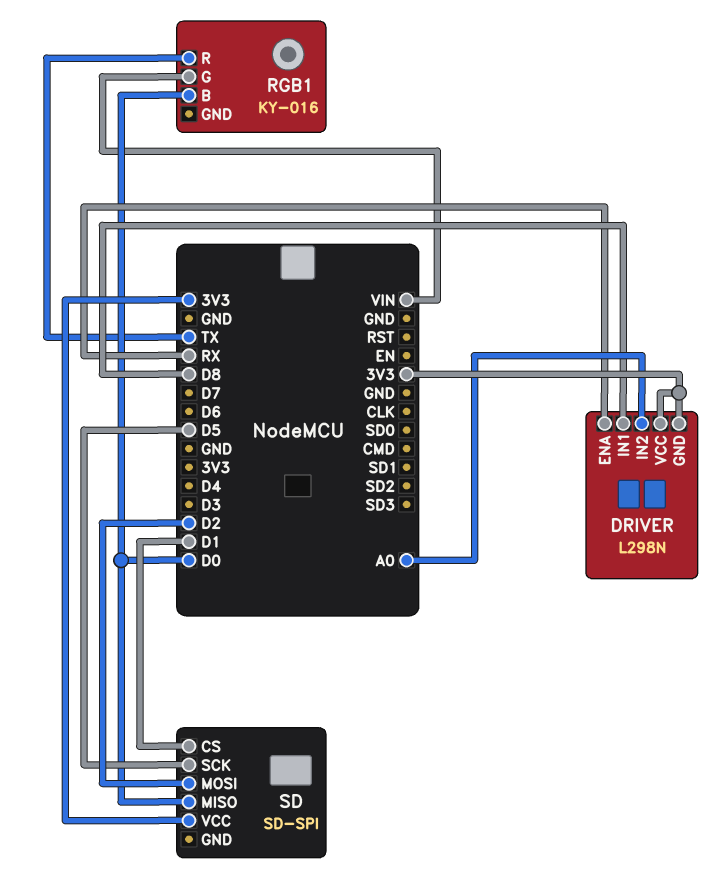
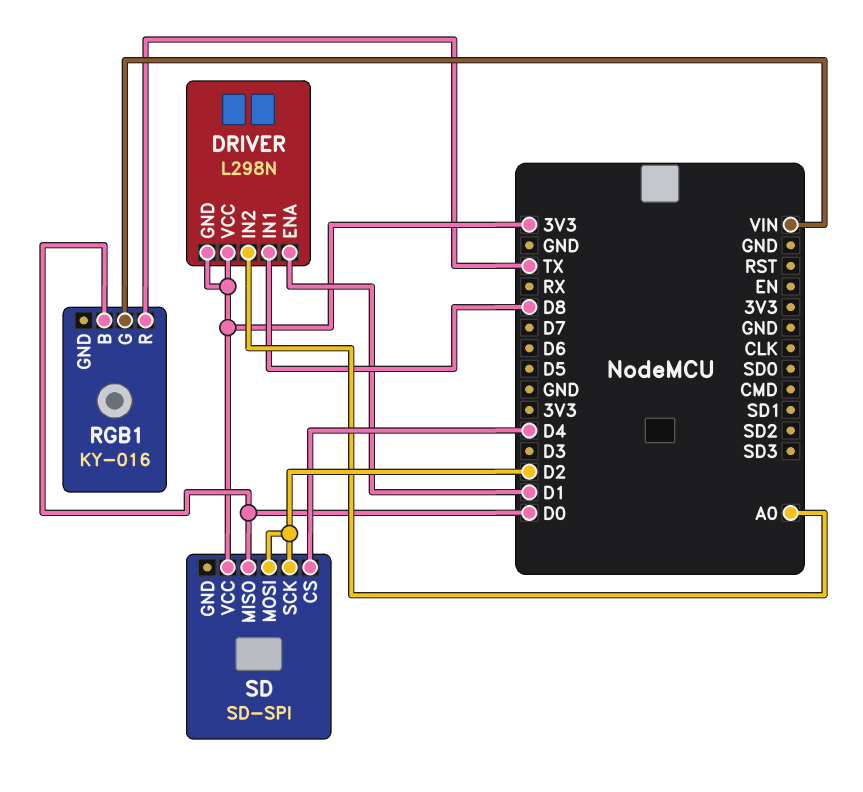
DRIVER pin ENA: RX -> D1
SD pin CS: D1 -> D4
SD pin SCK: D5 -> D2

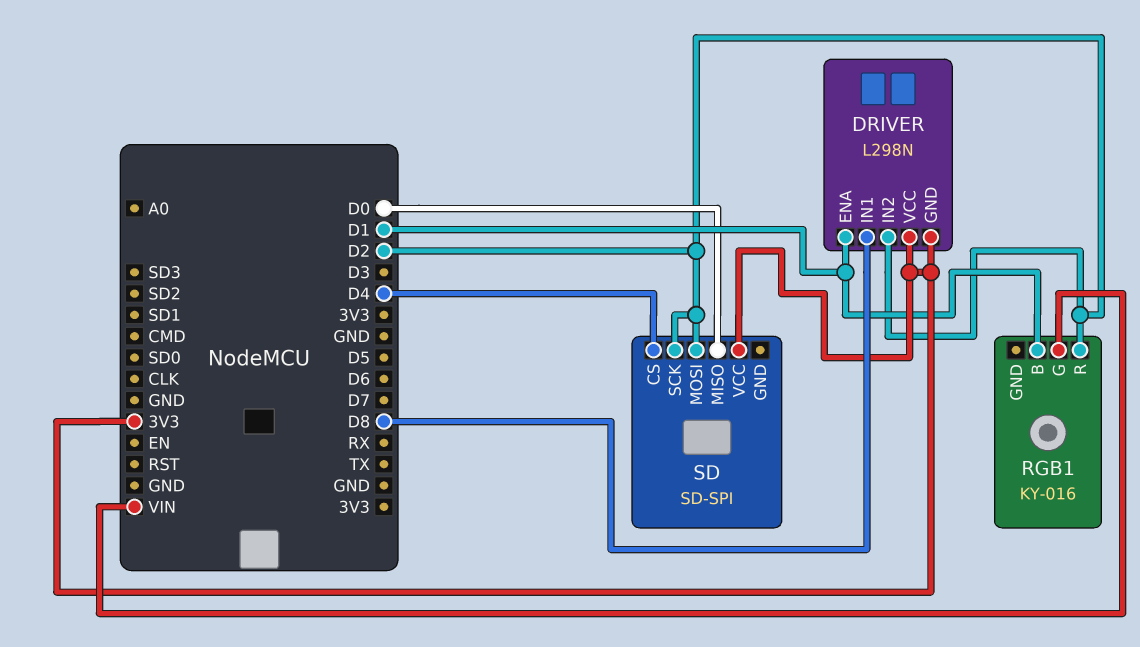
DRIVER pin IN2: A0 -> D2
RGB1 pin B: D0 -> D1
RGB1 pin R: TX -> D2

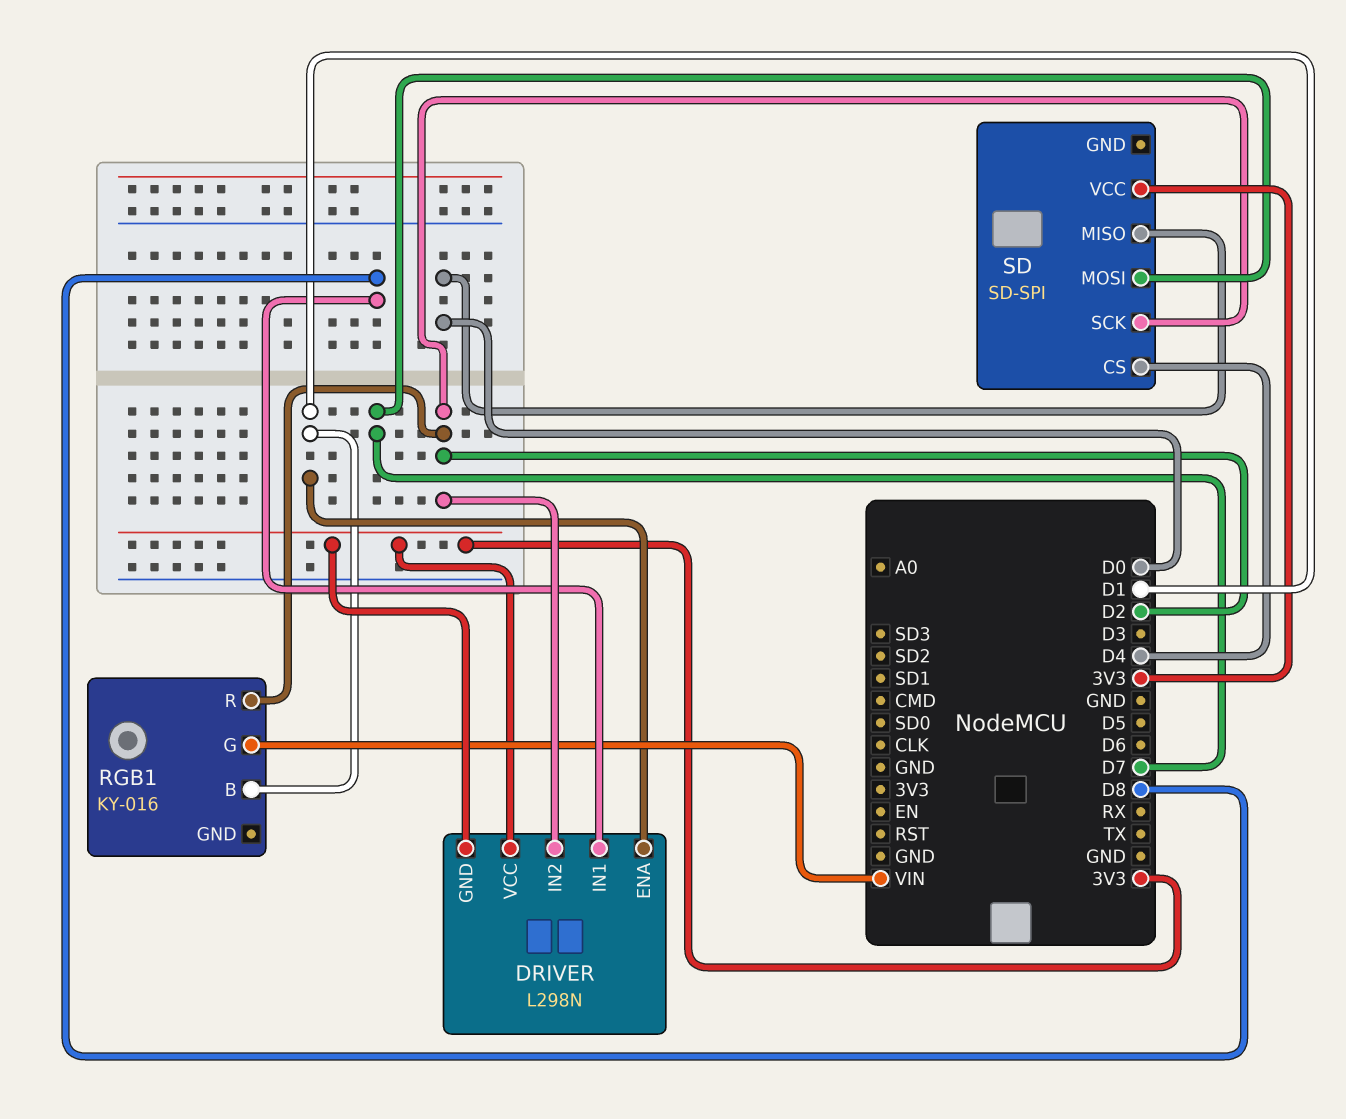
SD pin MOSI: D2 -> D7

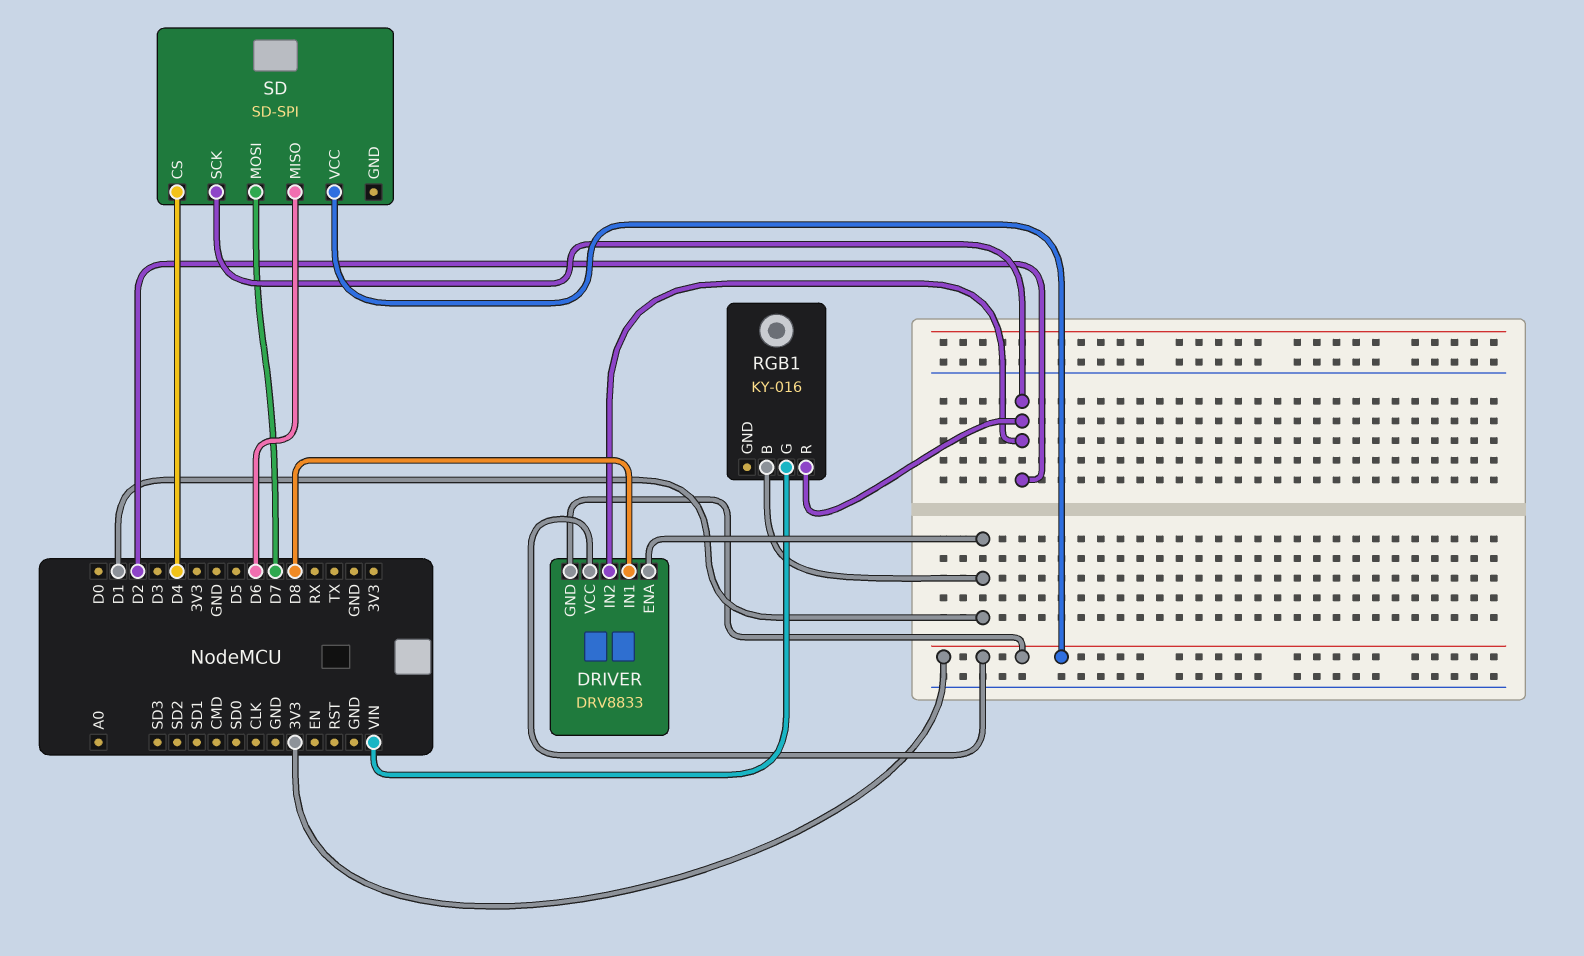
DRIVER: L298N -> DRV8833
SD pin MISO: D0 -> D6

